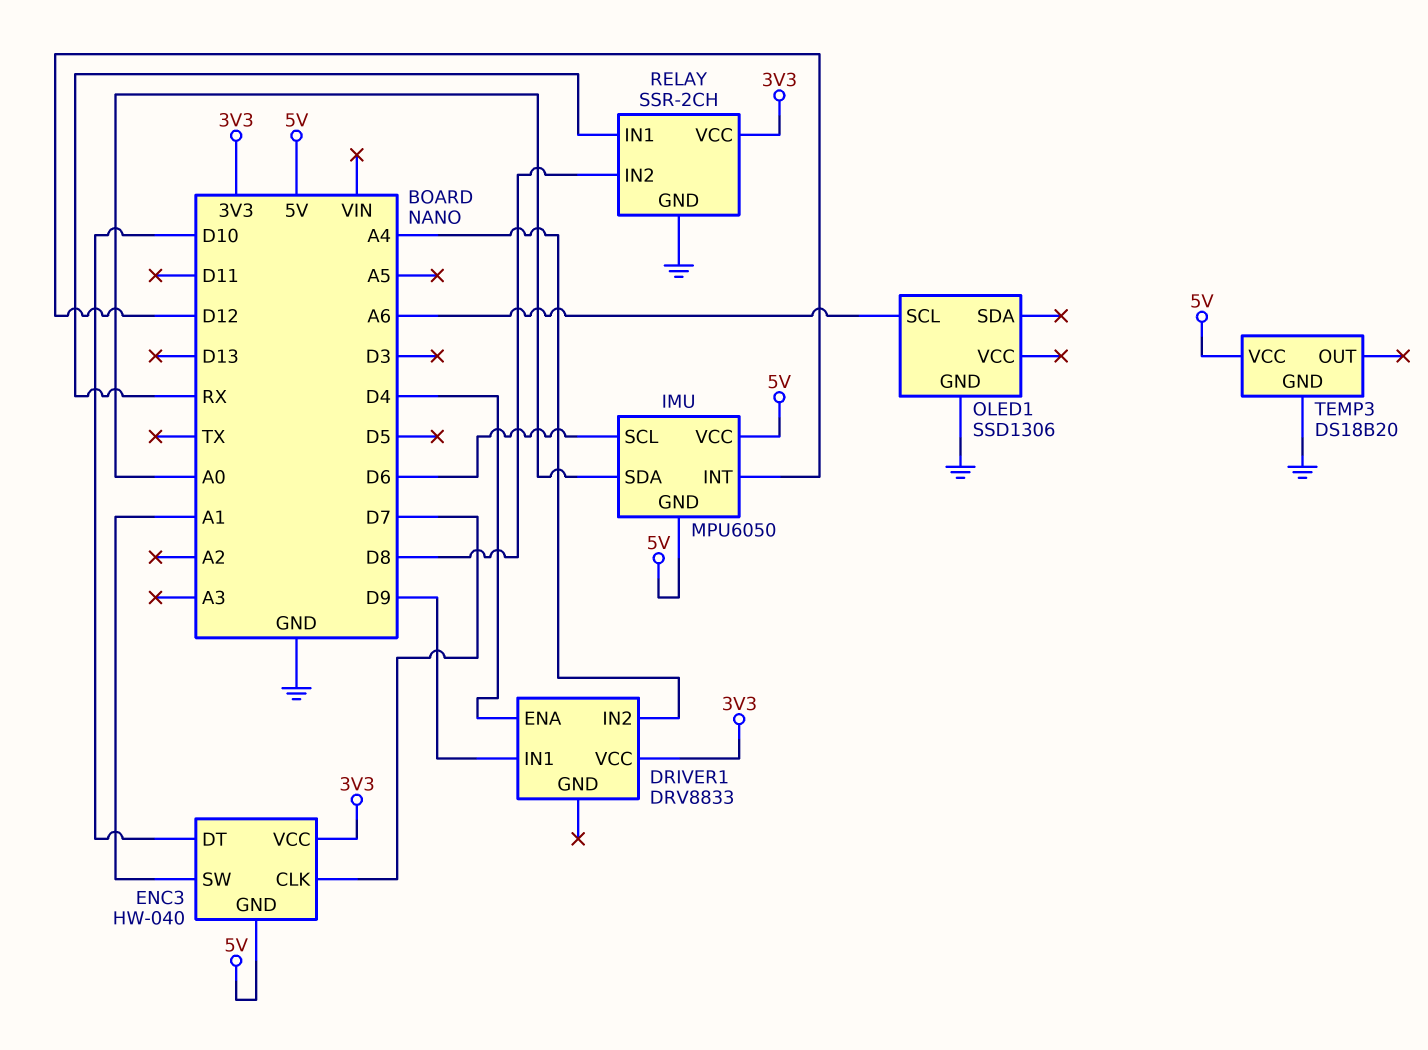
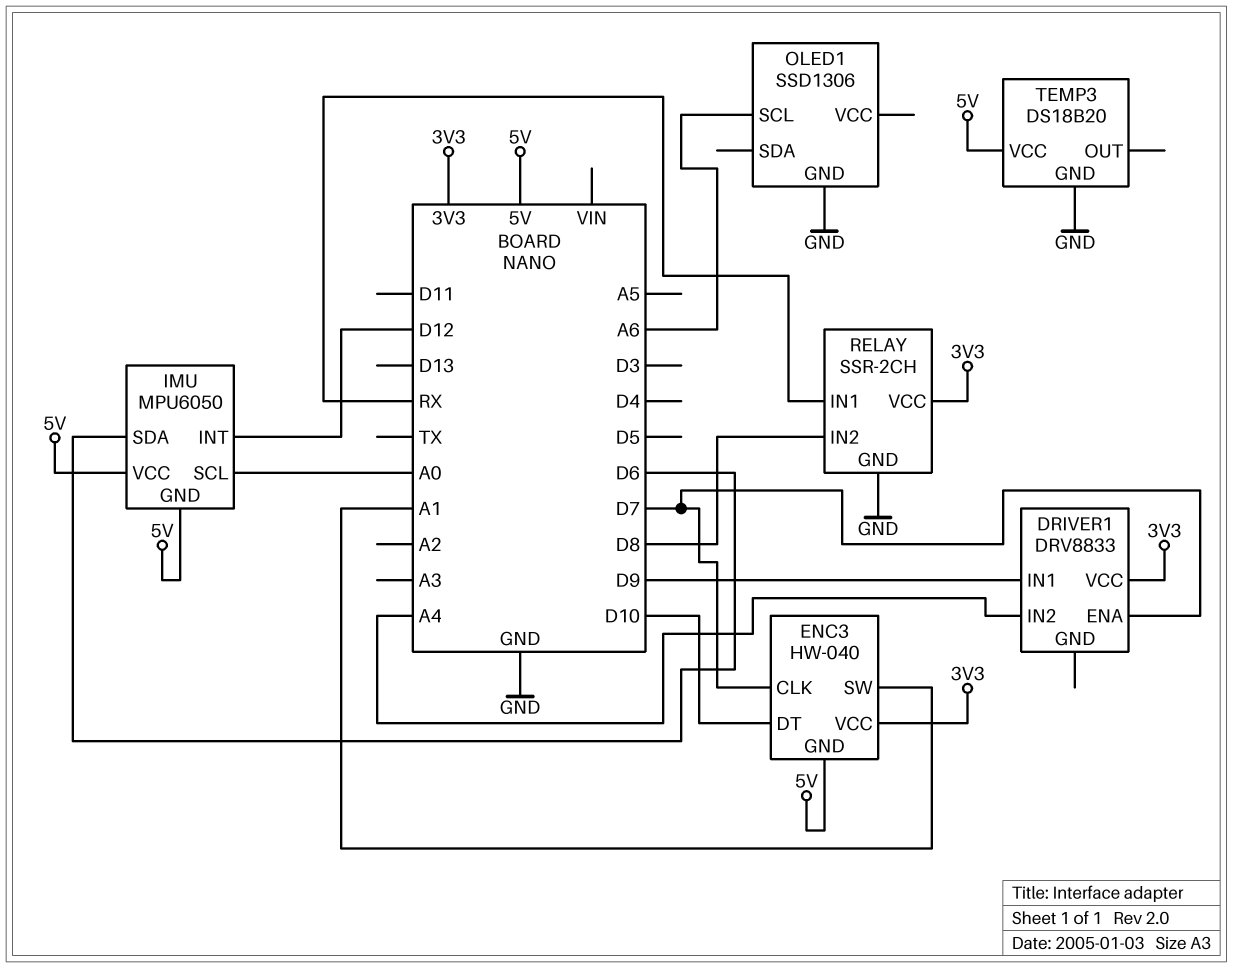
DRIVER1 pin ENA: D4 -> D7
IMU pin SCL: D6 -> A0
IMU pin SDA: A0 -> D6

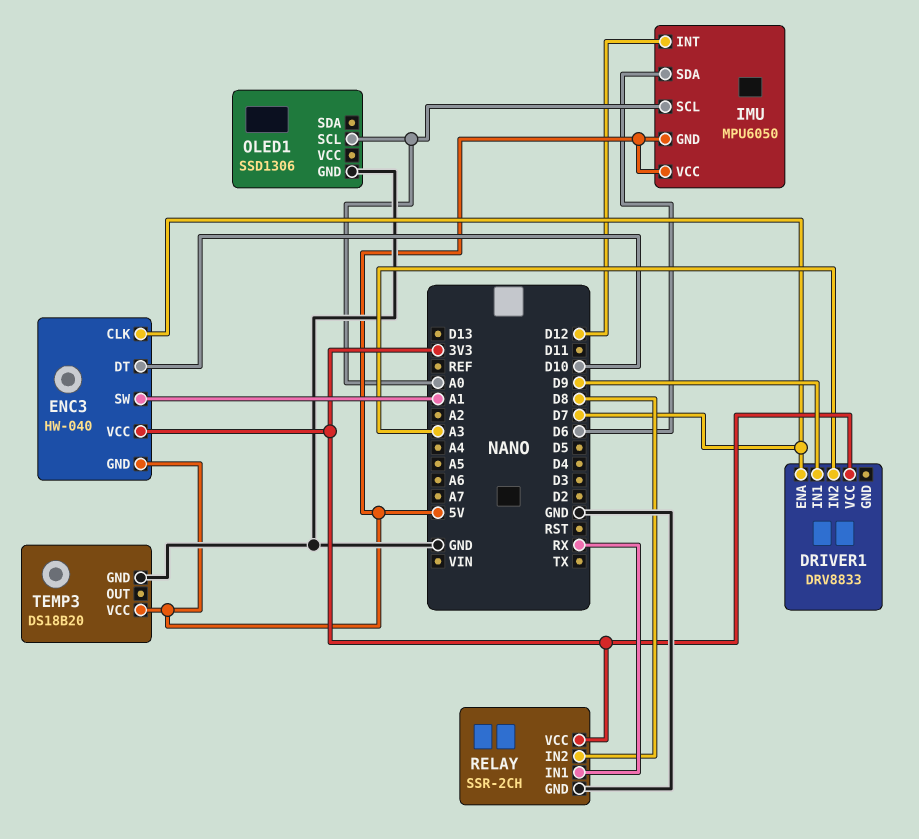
DRIVER1 pin IN2: A4 -> A3
OLED1 pin SCL: A6 -> A0

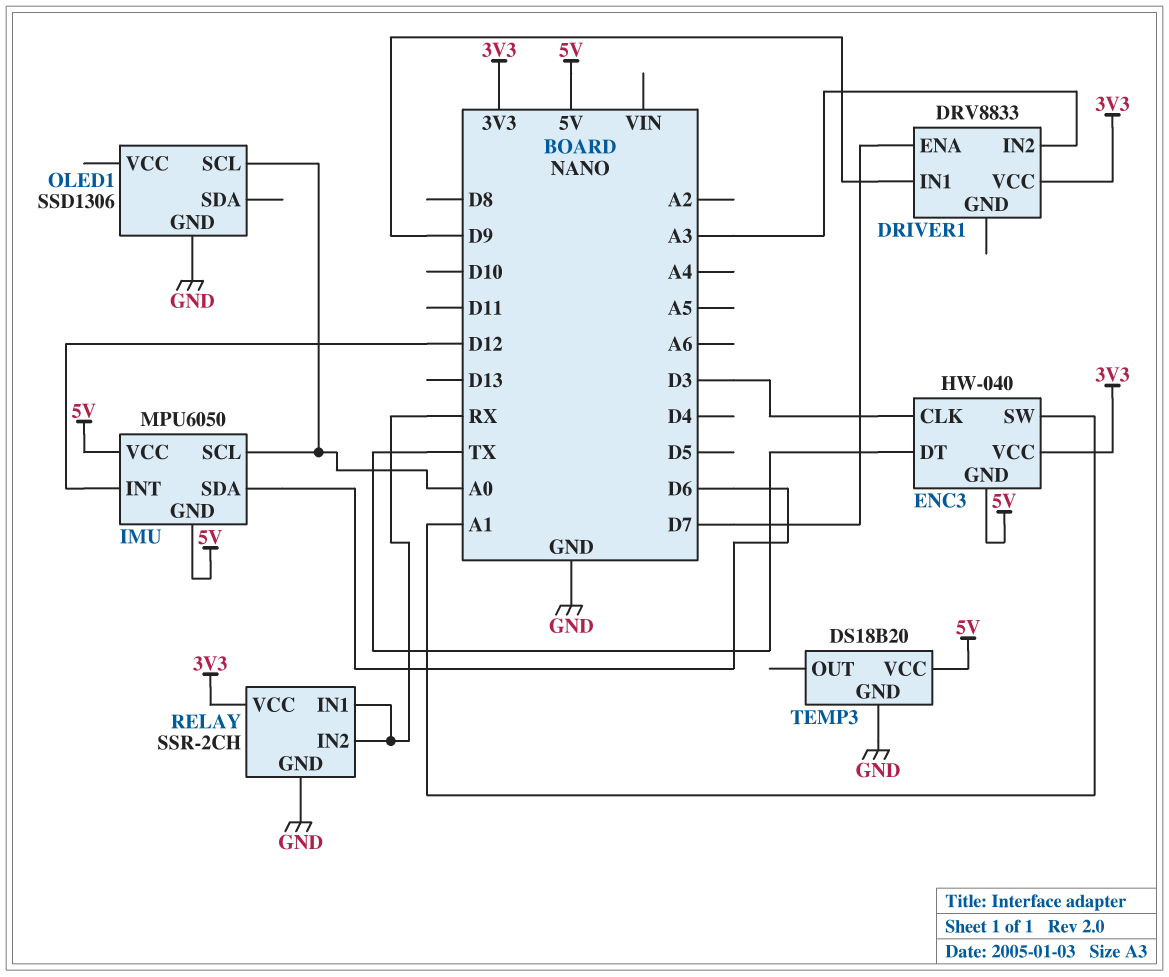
ENC3 pin CLK: D7 -> D3
ENC3 pin DT: D10 -> TX
RELAY pin IN2: D8 -> RX

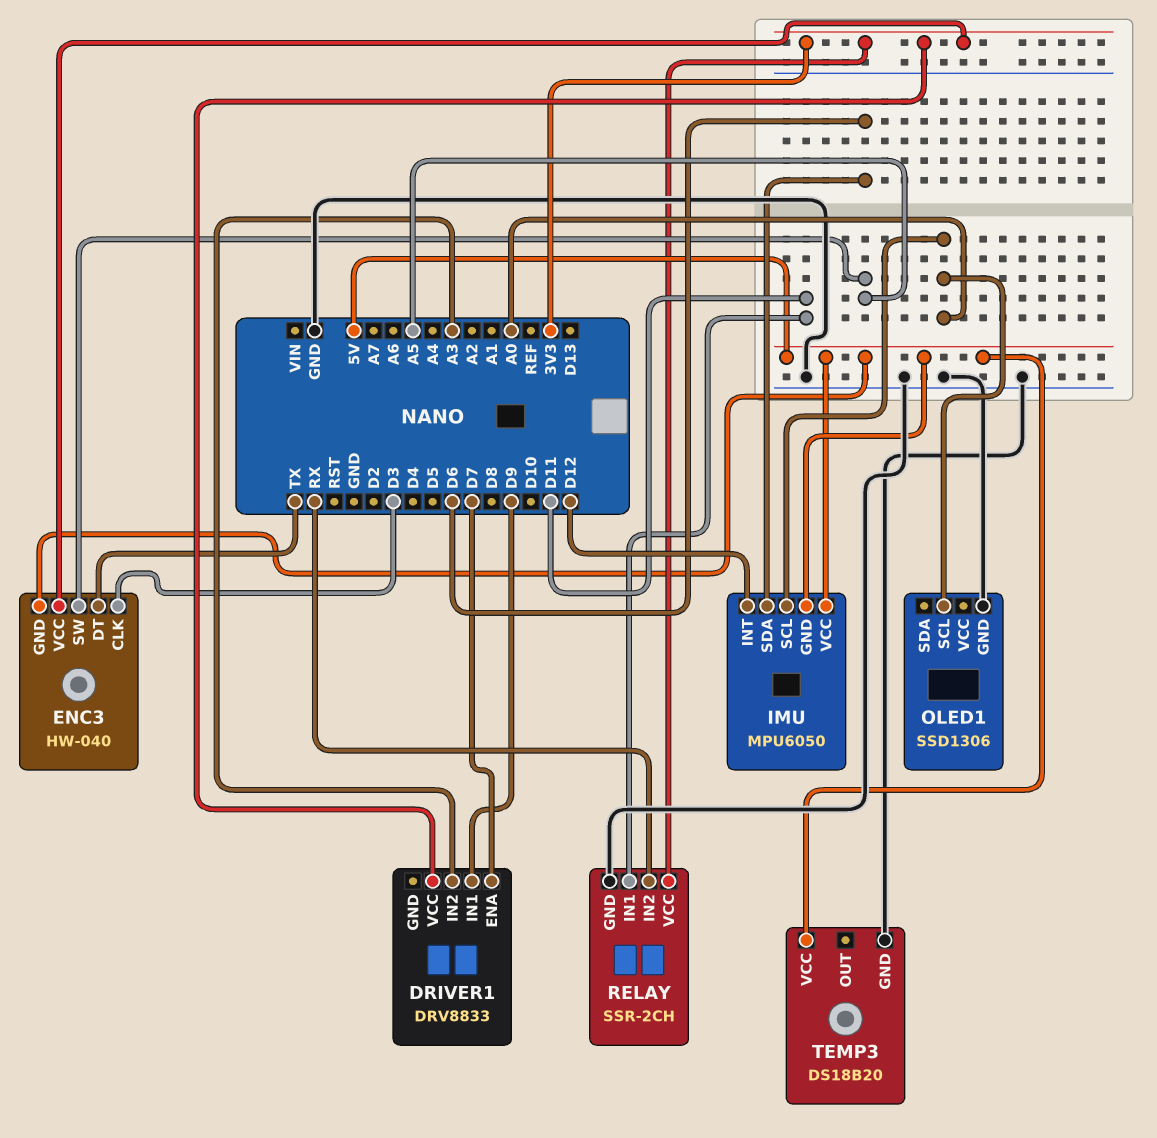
ENC3 pin SW: A1 -> A5
RELAY pin IN1: RX -> D11

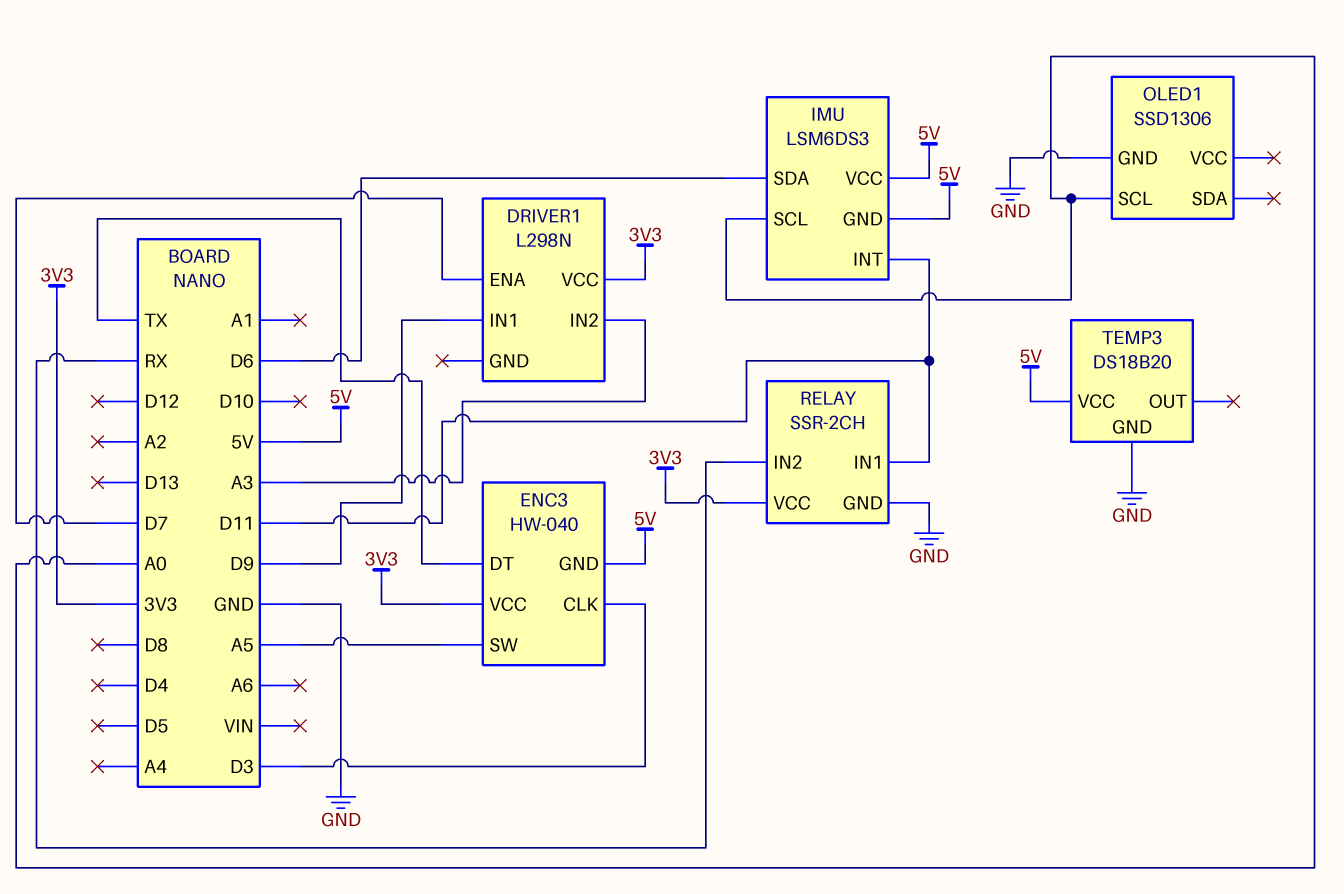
DRIVER1: DRV8833 -> L298N
IMU: MPU6050 -> LSM6DS3
IMU pin INT: D12 -> D11

